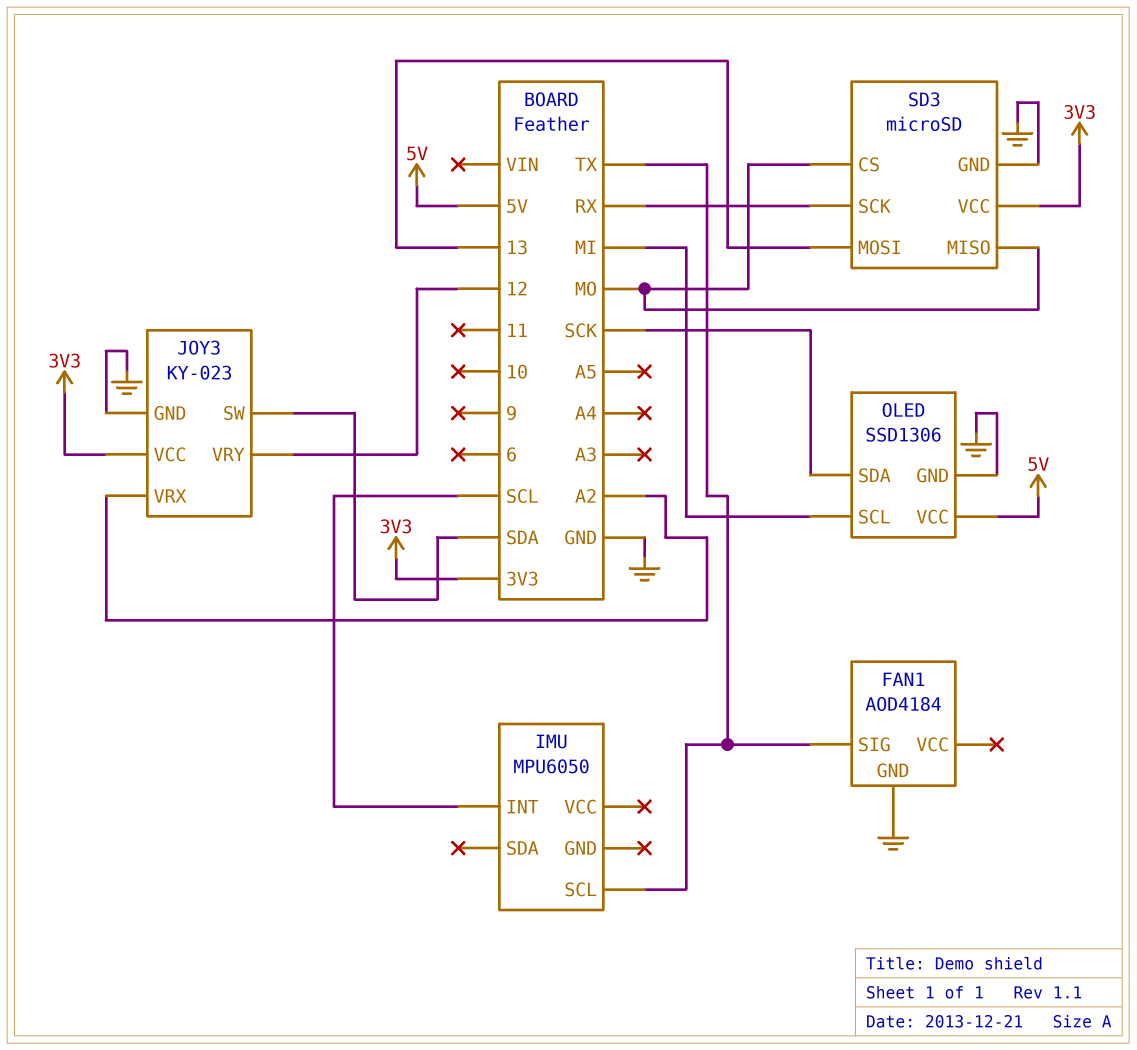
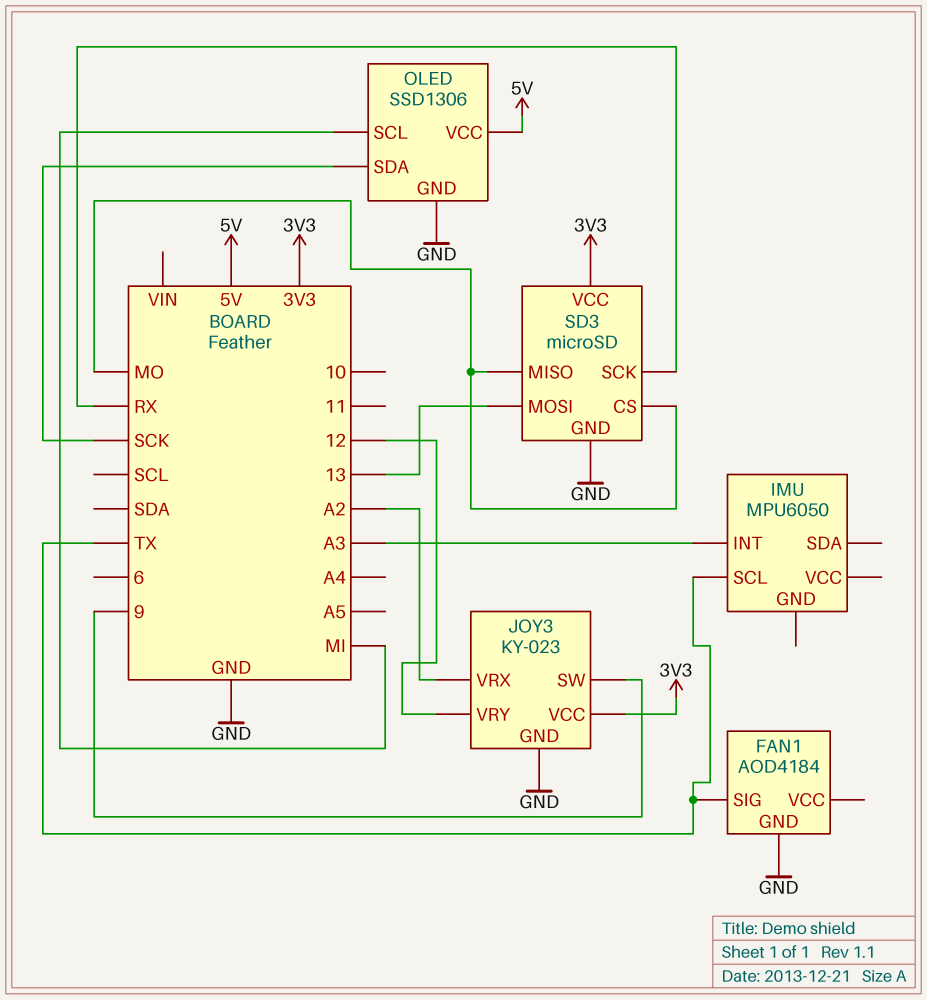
IMU pin INT: SCL -> A3
JOY3 pin SW: SDA -> 9

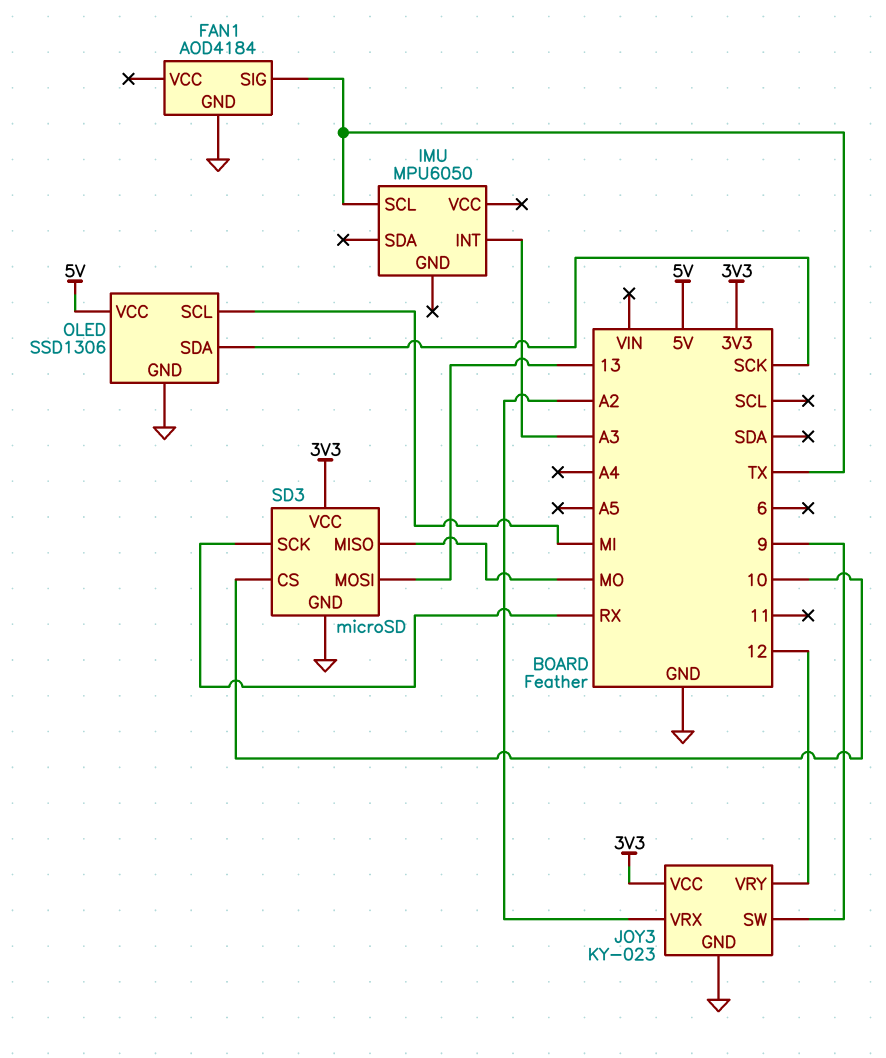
SD3 pin CS: MO -> 10

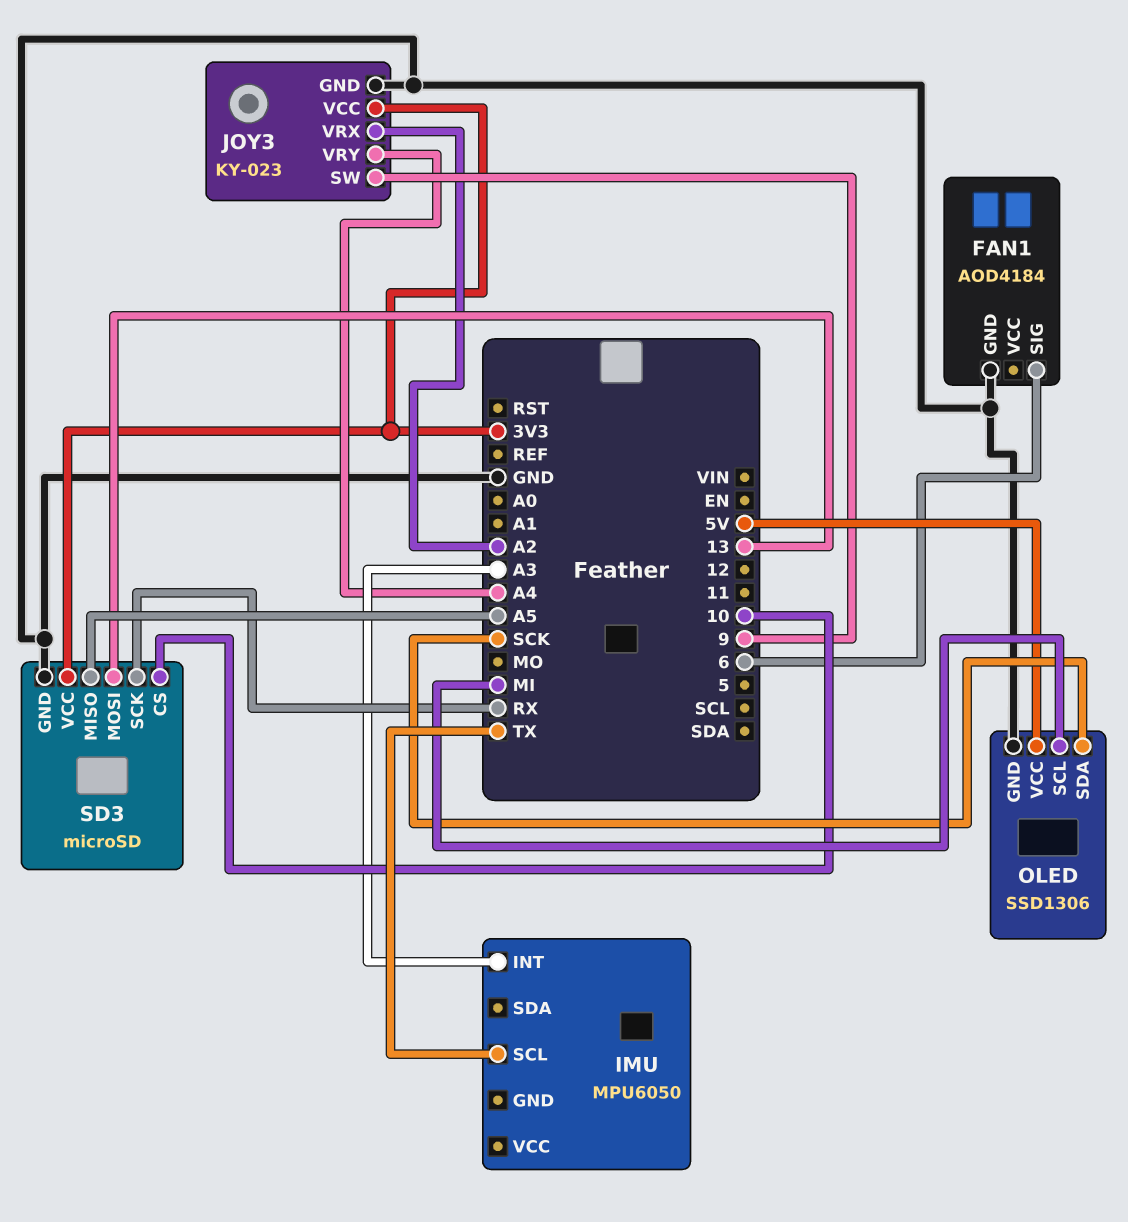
FAN1 pin SIG: TX -> 6
JOY3 pin VRY: 12 -> A4
SD3 pin MISO: MO -> A5

